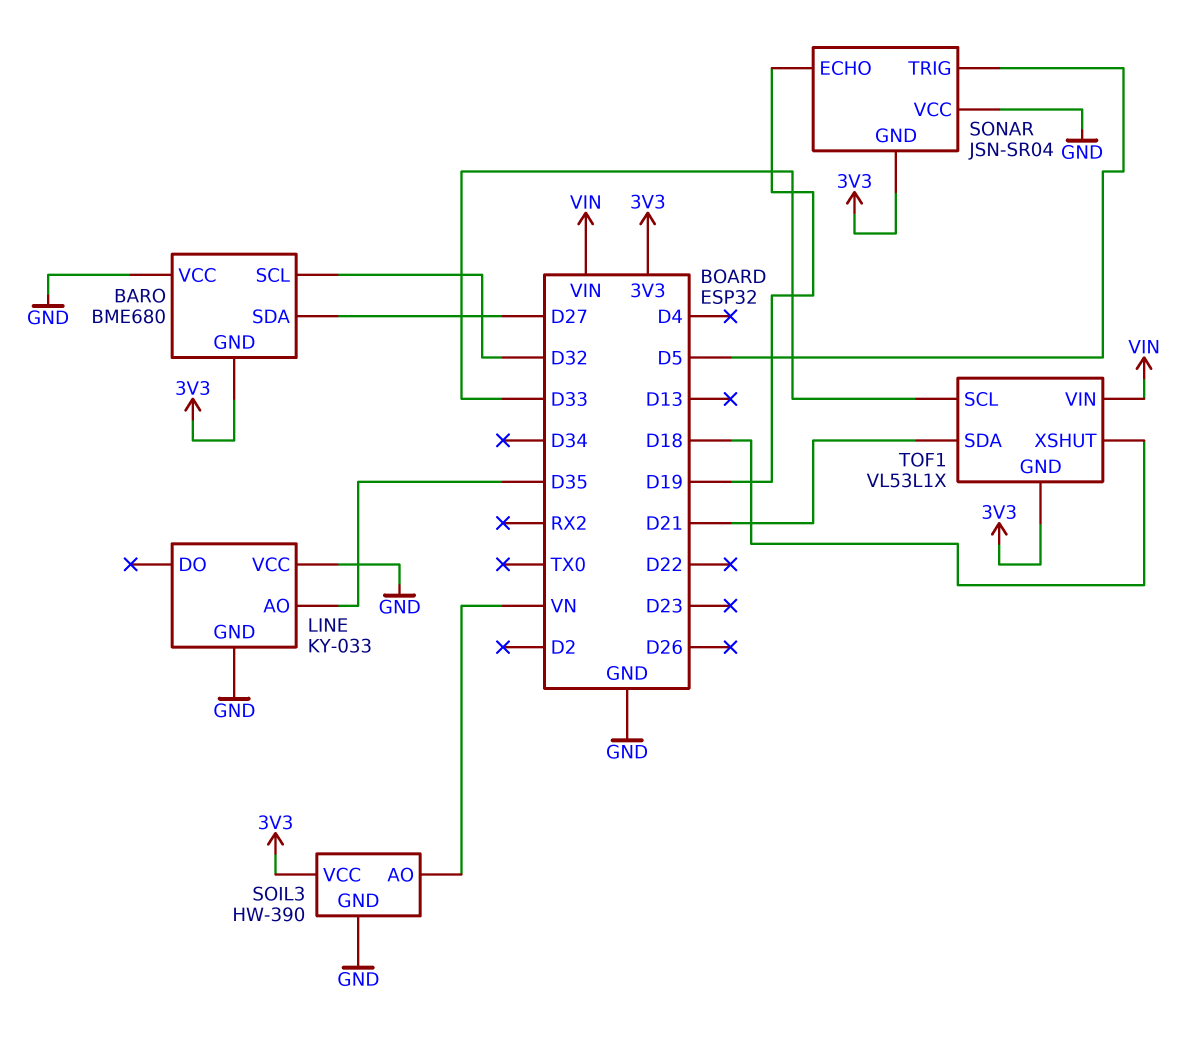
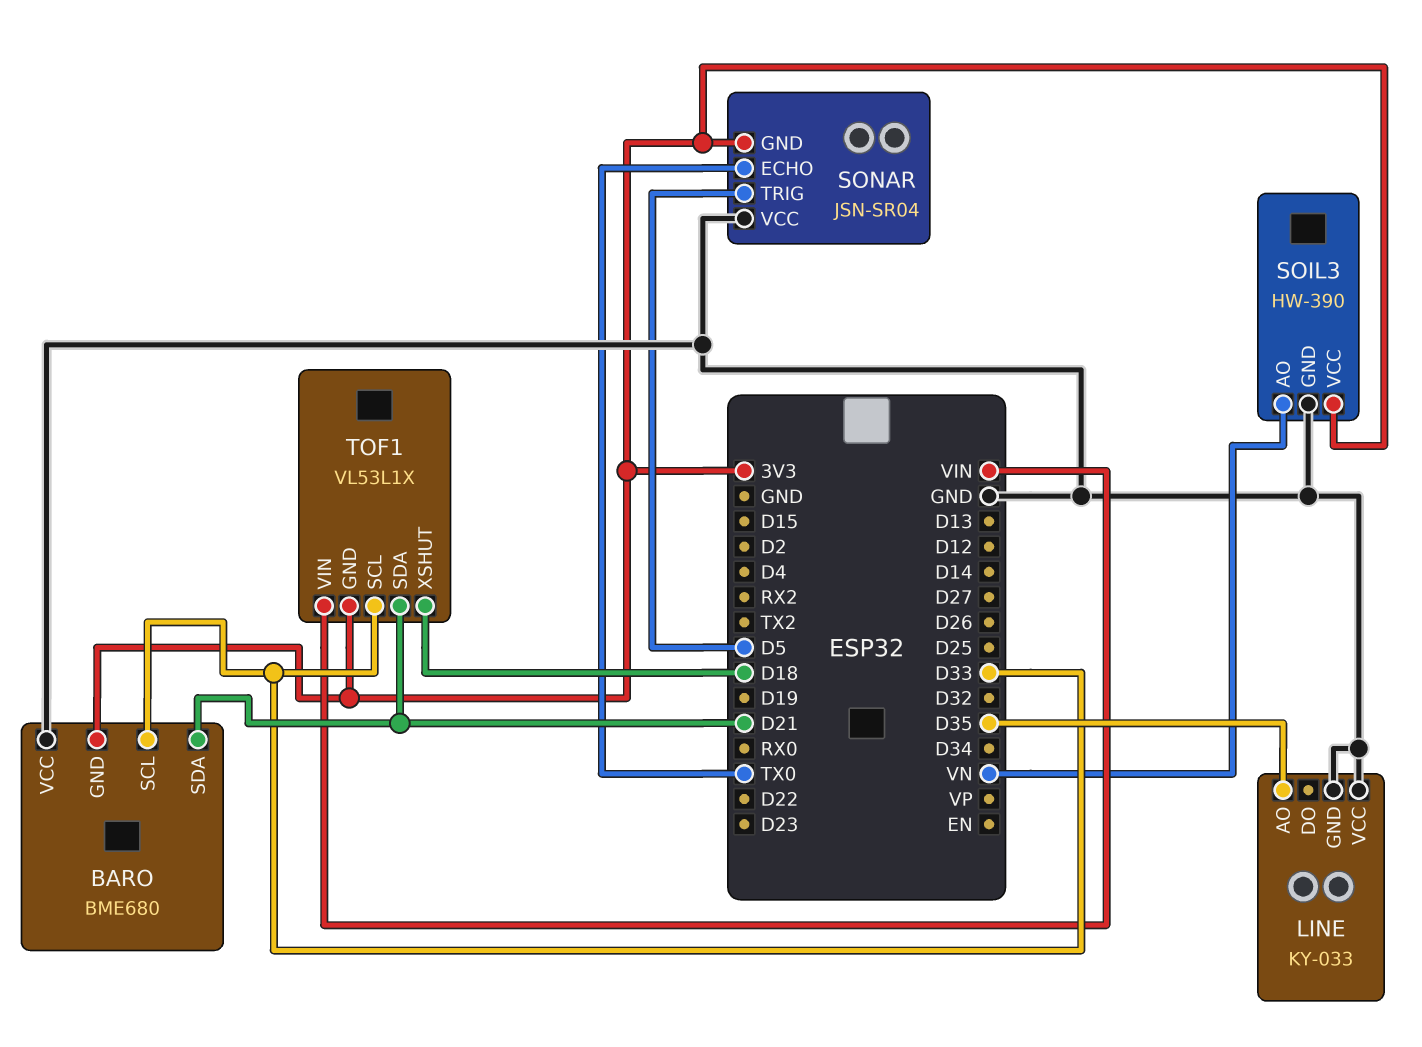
BARO pin SCL: D32 -> D33
BARO pin SDA: D27 -> D21
SONAR pin ECHO: D19 -> TX0

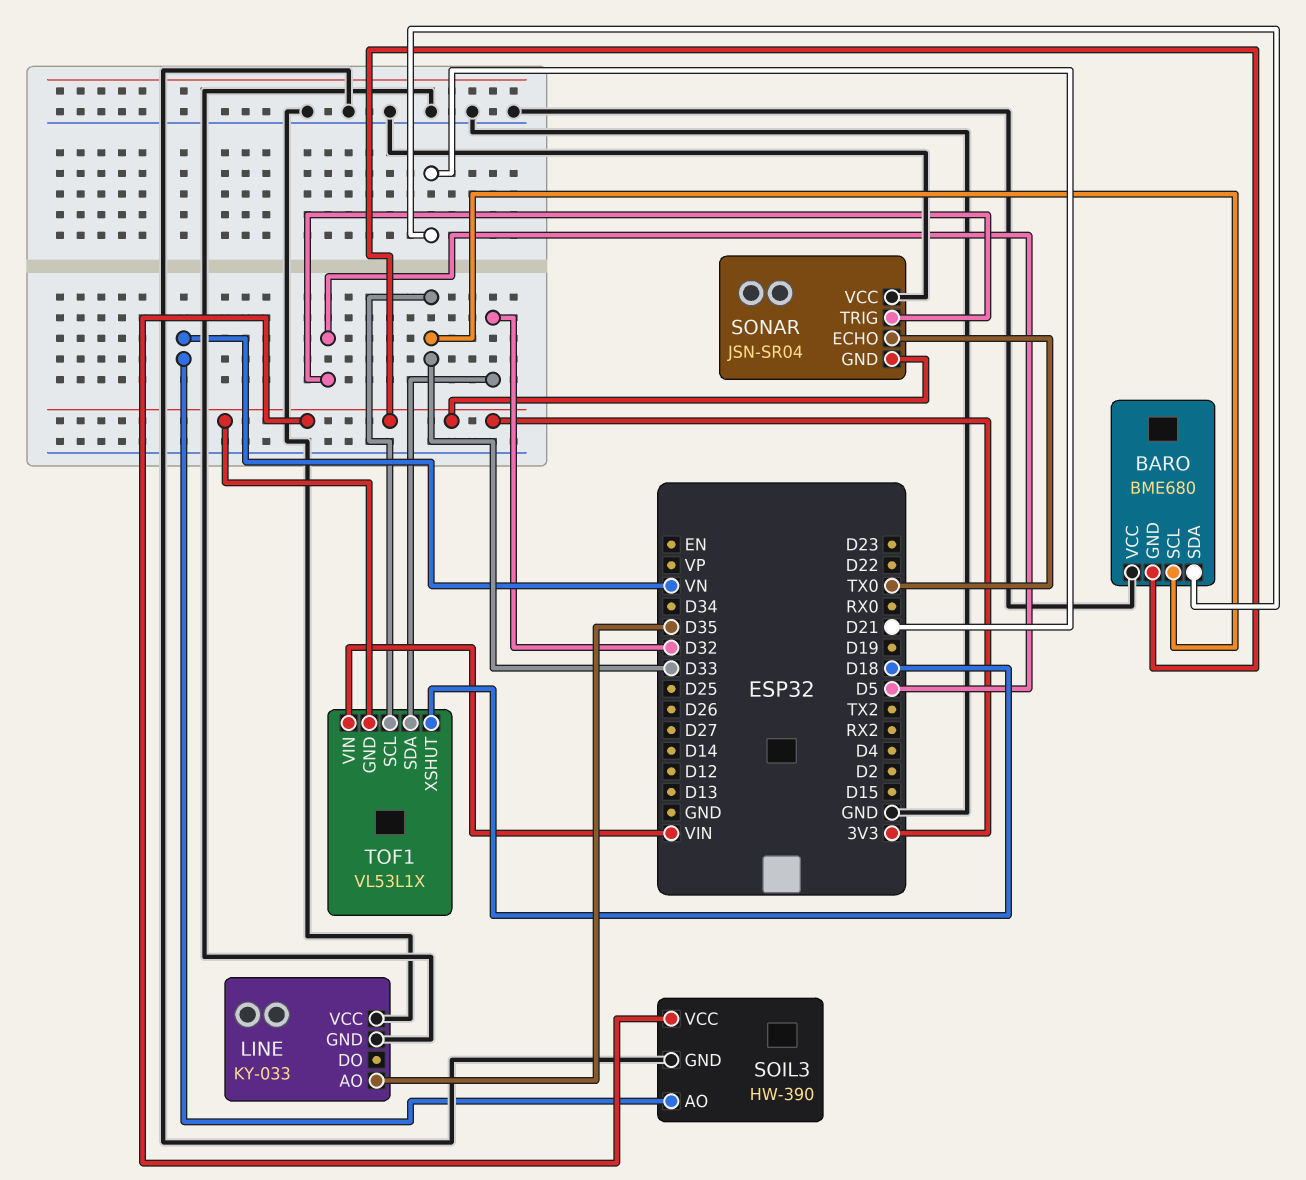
TOF1 pin SDA: D21 -> D32

